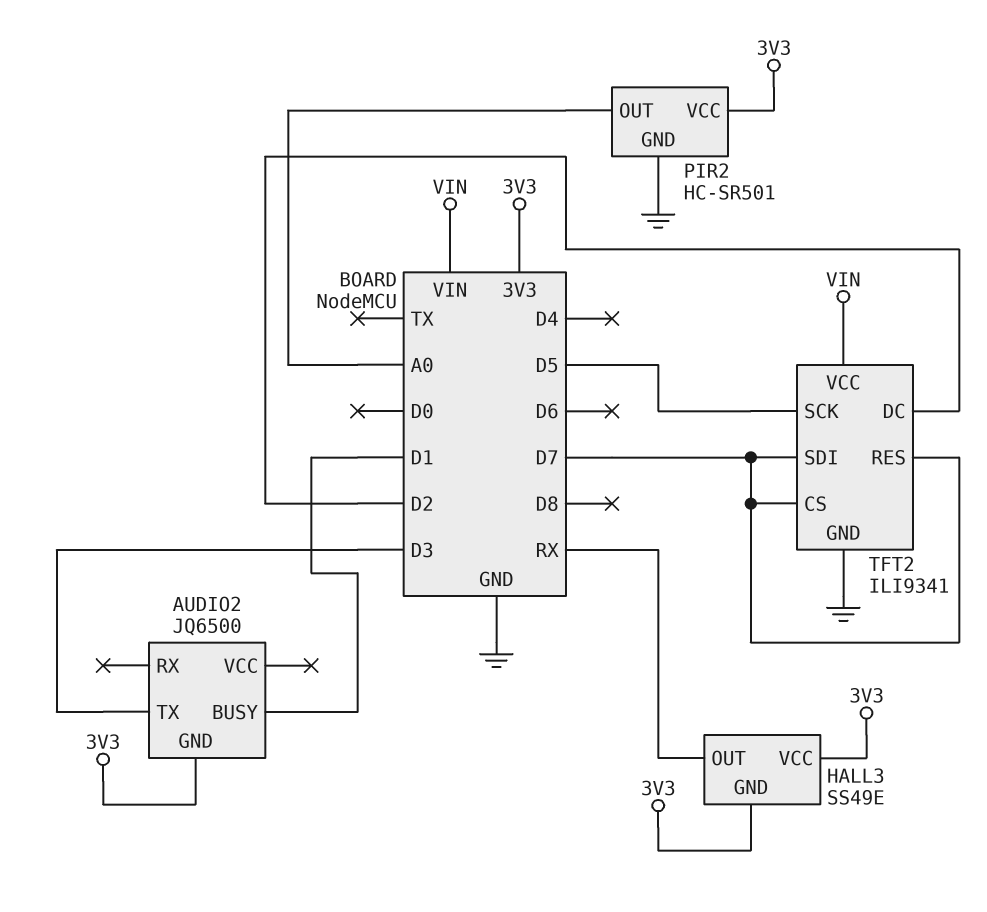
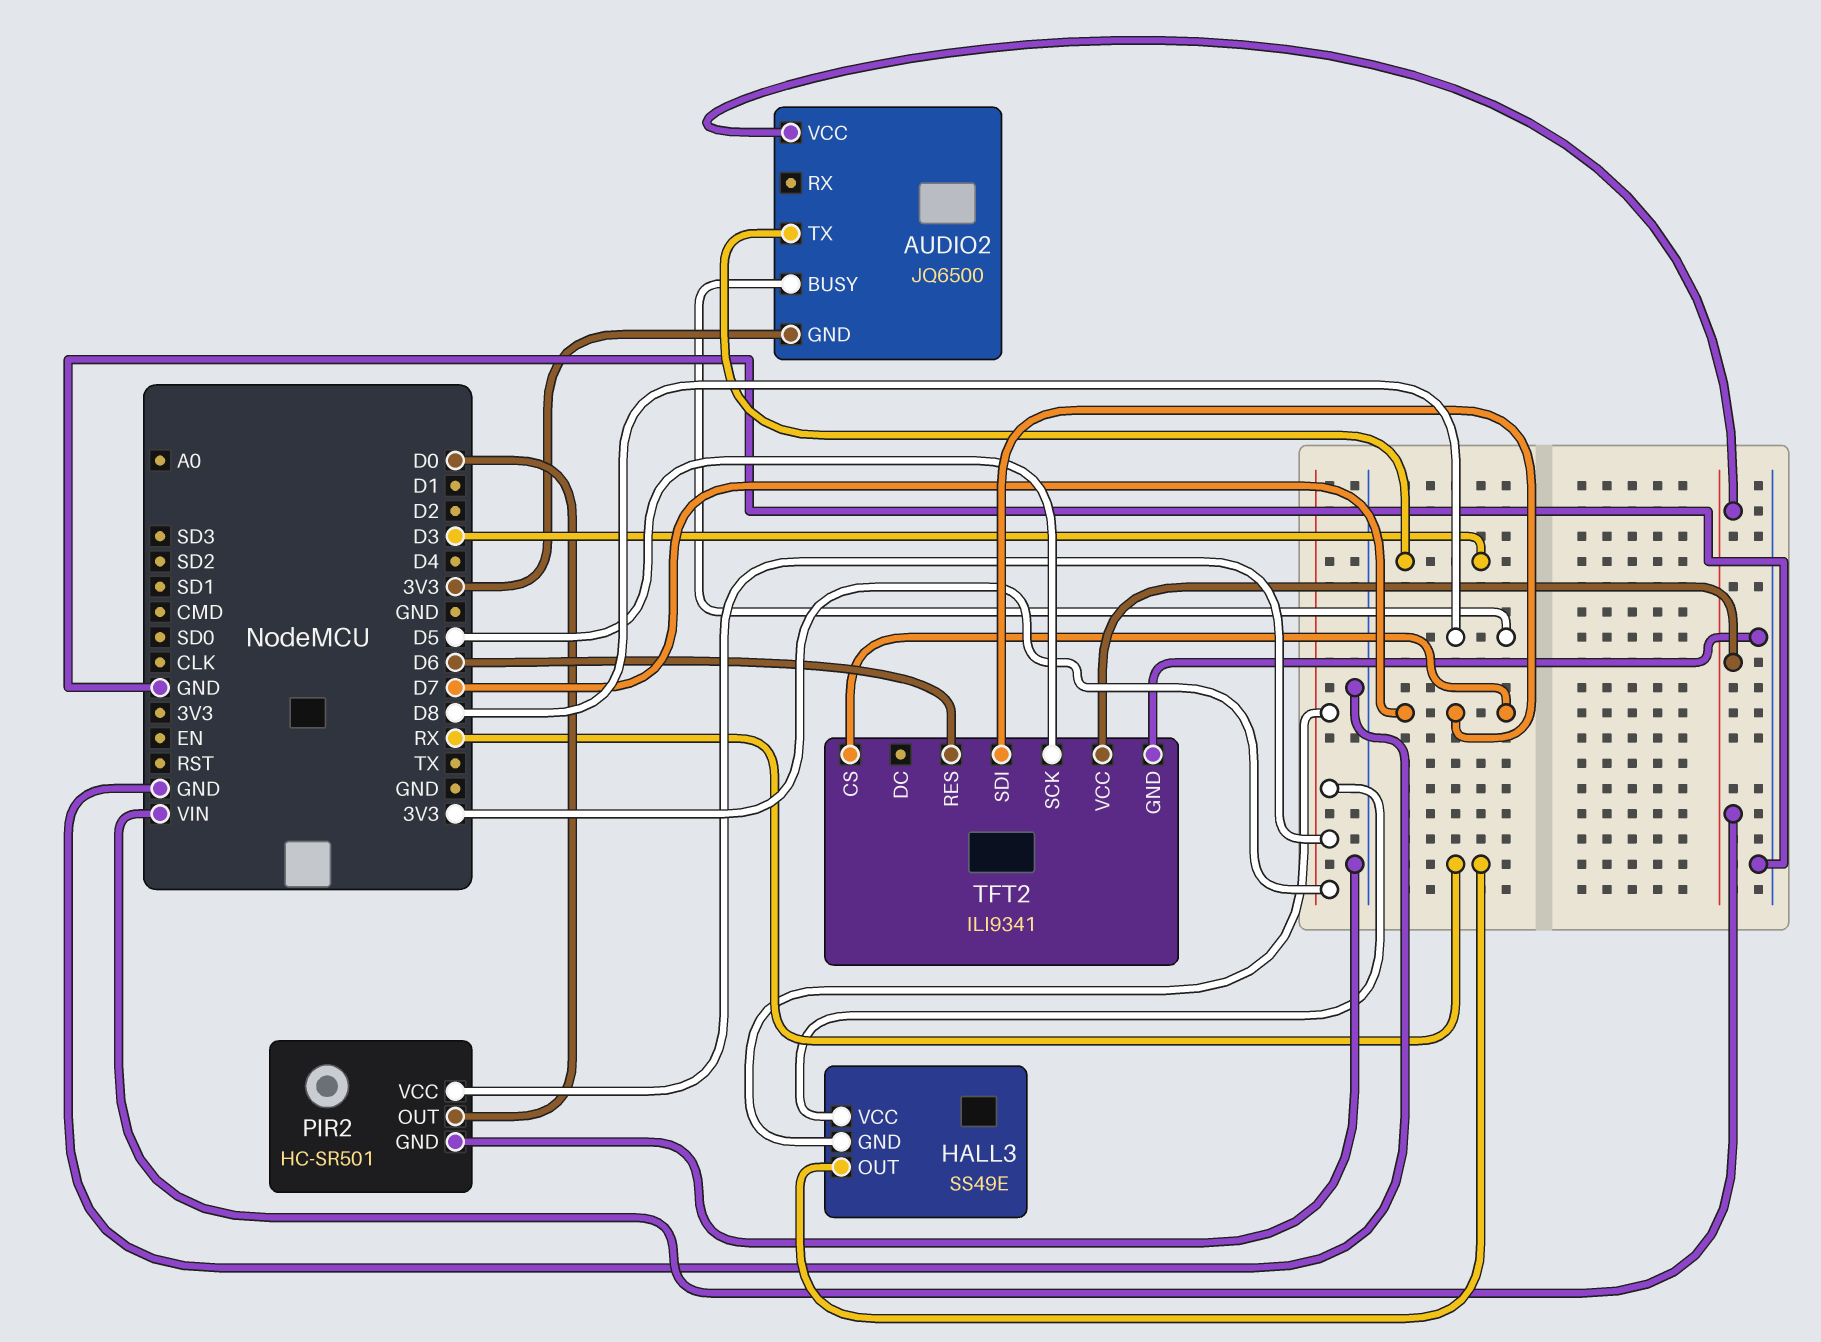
AUDIO2 pin BUSY: D1 -> D8
AUDIO2 pin VCC: none -> VIN
PIR2 pin OUT: A0 -> D0
TFT2 pin DC: D2 -> none
TFT2 pin RES: D7 -> D6

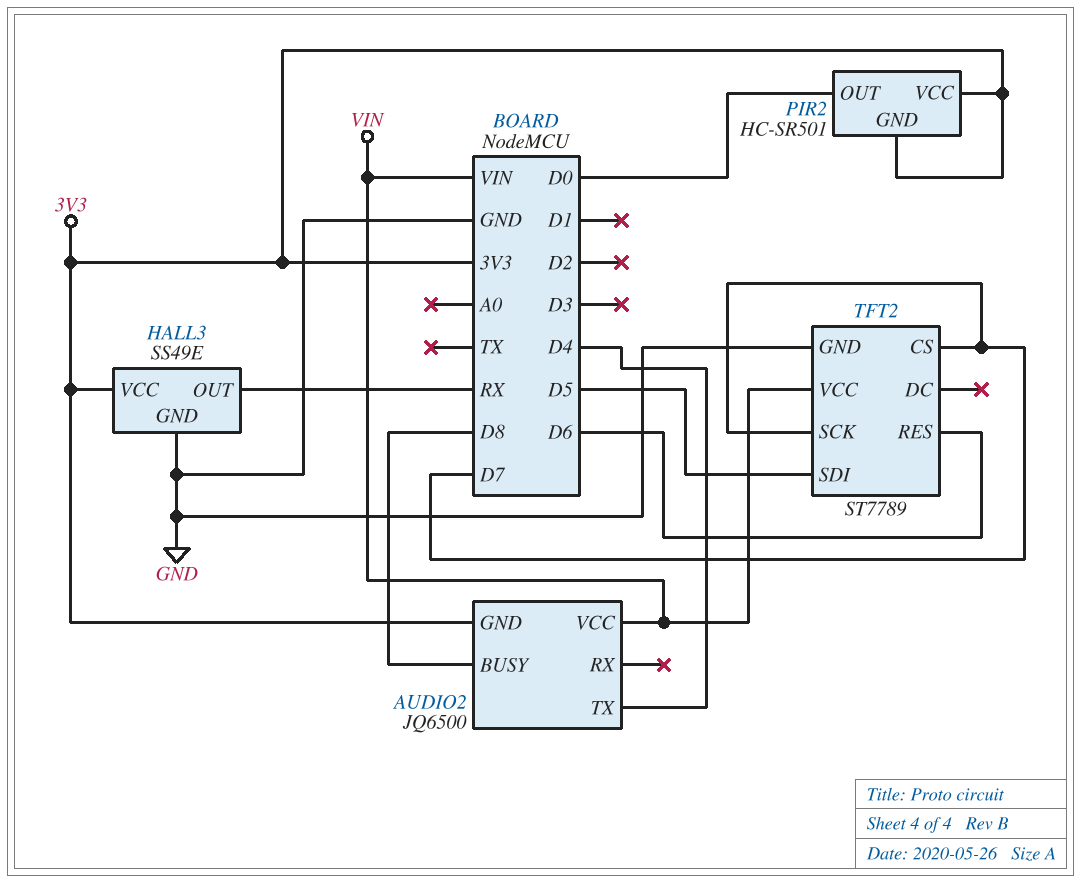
AUDIO2 pin TX: D3 -> D4
HALL3 pin GND: 3V3 -> GND
PIR2 pin GND: GND -> 3V3
TFT2: ILI9341 -> ST7789
TFT2 pin SCK: D5 -> D7
TFT2 pin SDI: D7 -> D5

